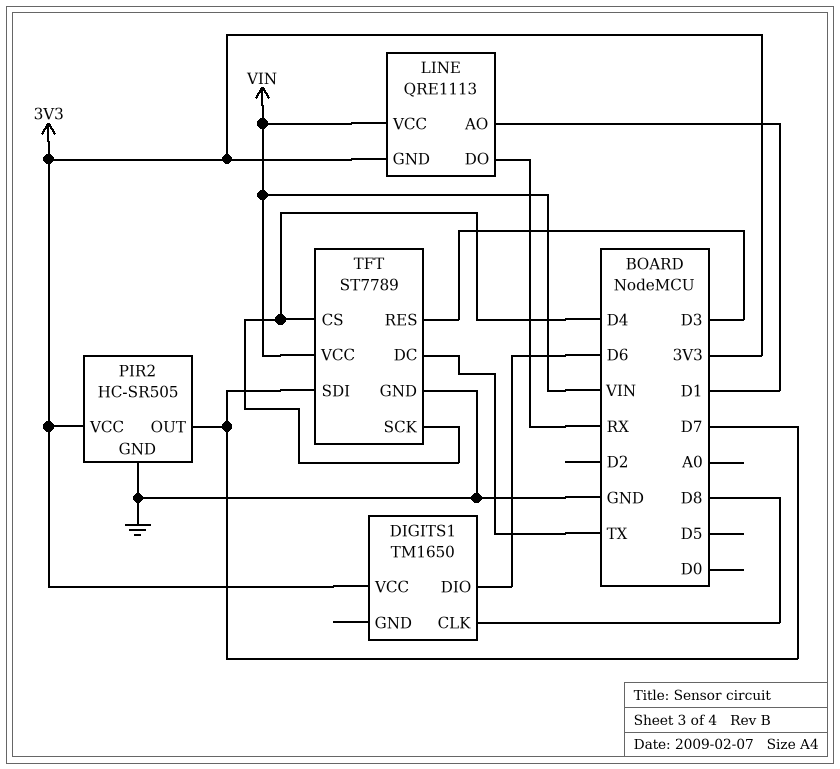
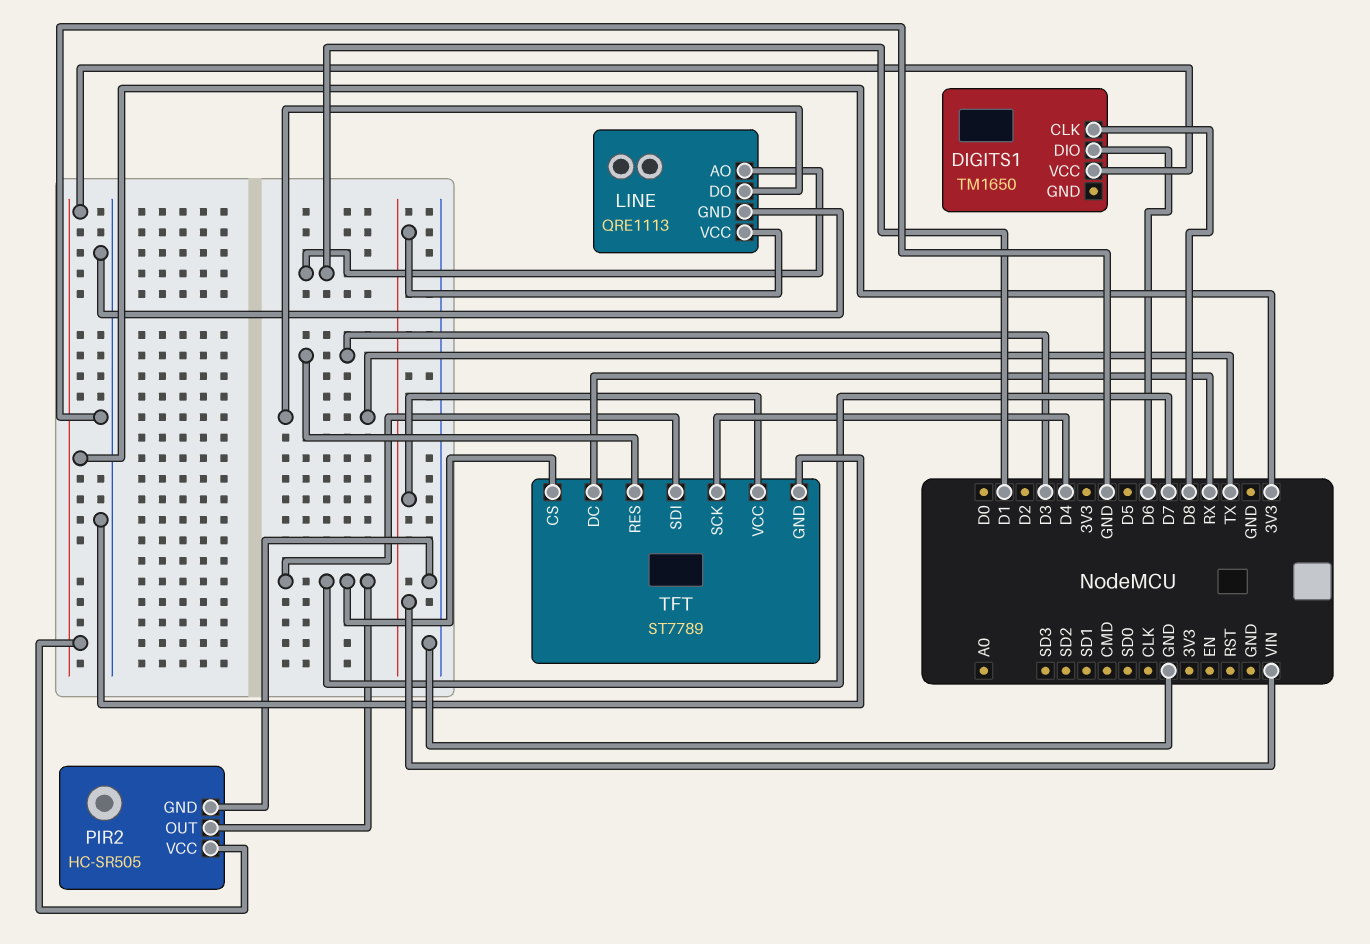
LINE pin DO: RX -> TX
LINE pin GND: 3V3 -> GND
TFT pin CS: D4 -> D7
TFT pin DC: TX -> RX

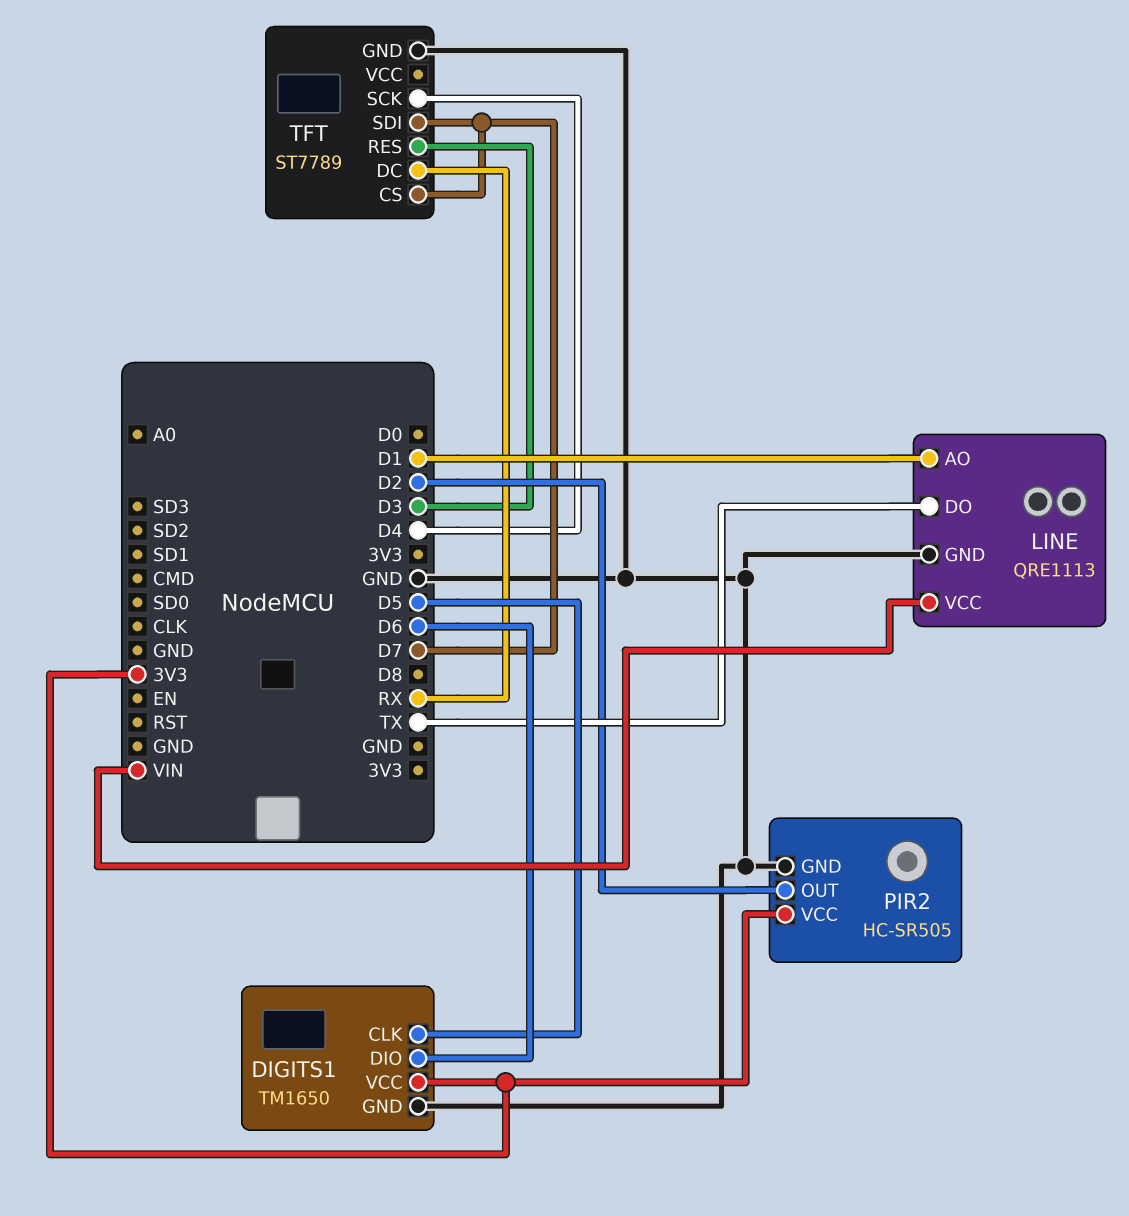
DIGITS1 pin CLK: D8 -> D5
DIGITS1 pin GND: none -> GND
PIR2 pin OUT: D7 -> D2
TFT pin VCC: VIN -> none

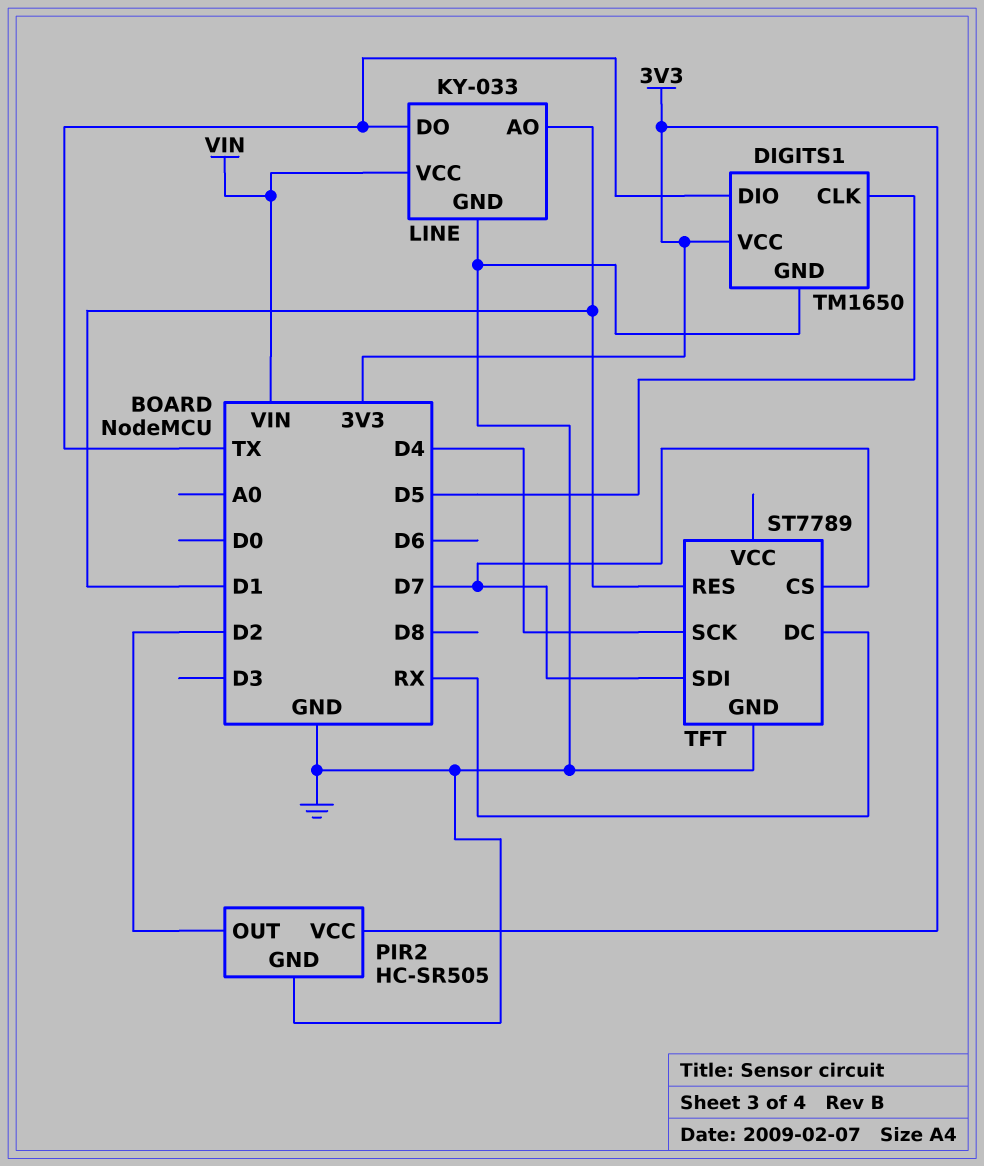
DIGITS1 pin DIO: D6 -> TX
LINE: QRE1113 -> KY-033
TFT pin RES: D3 -> D1

